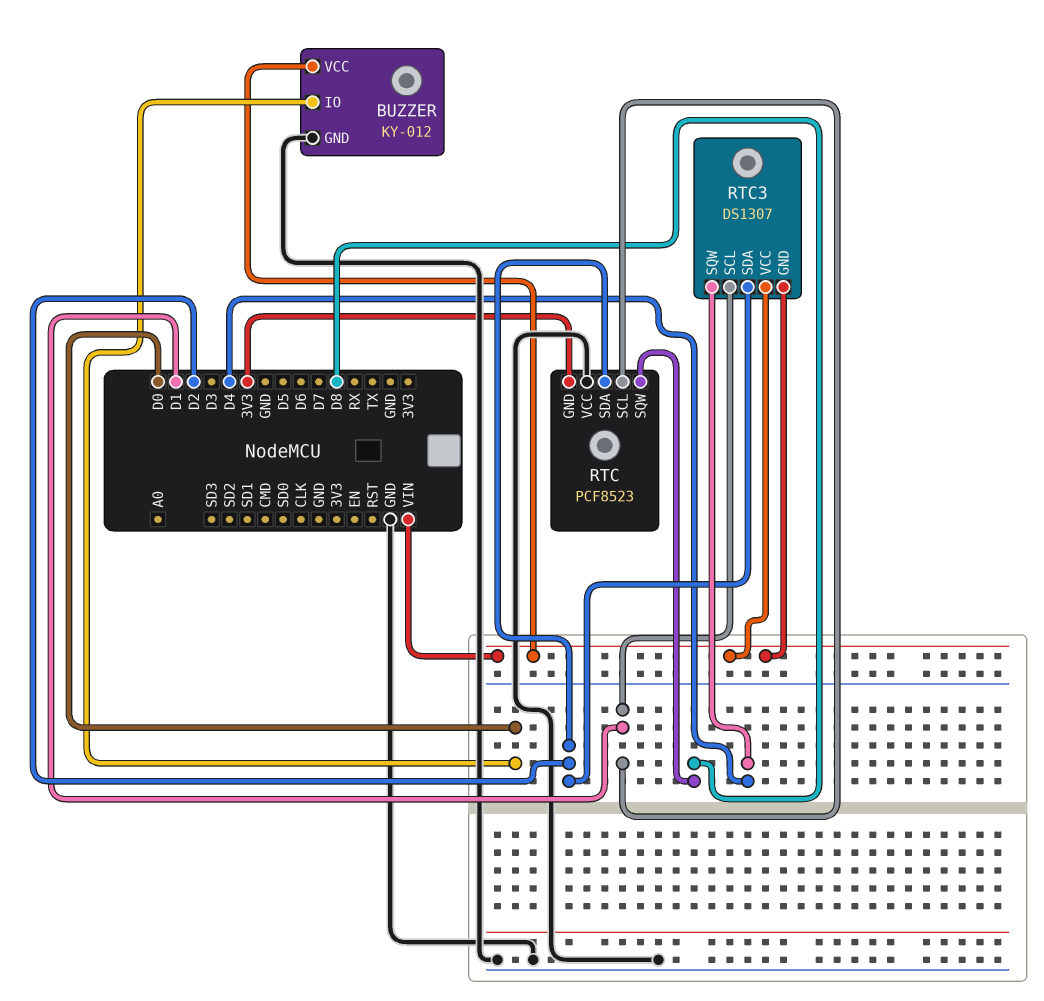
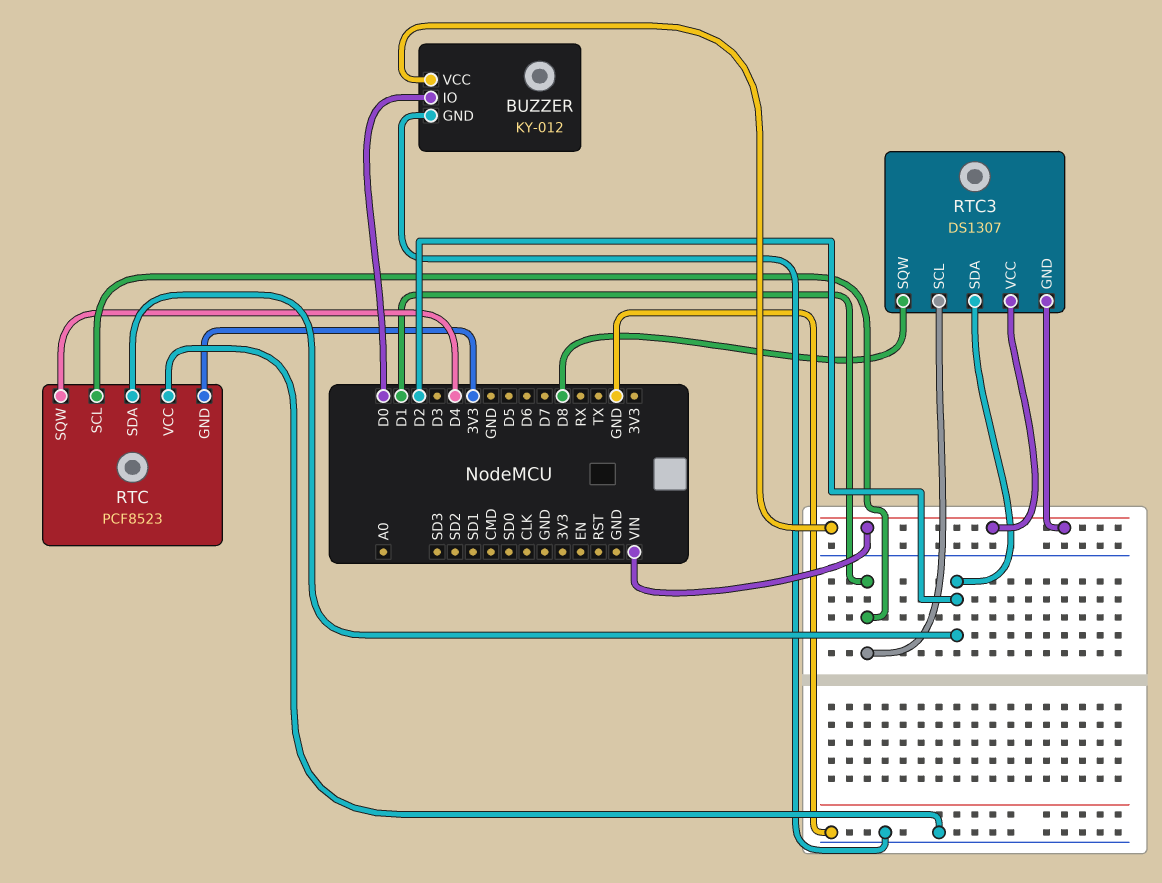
RTC pin SQW: D8 -> D4
RTC3 pin SQW: D4 -> D8

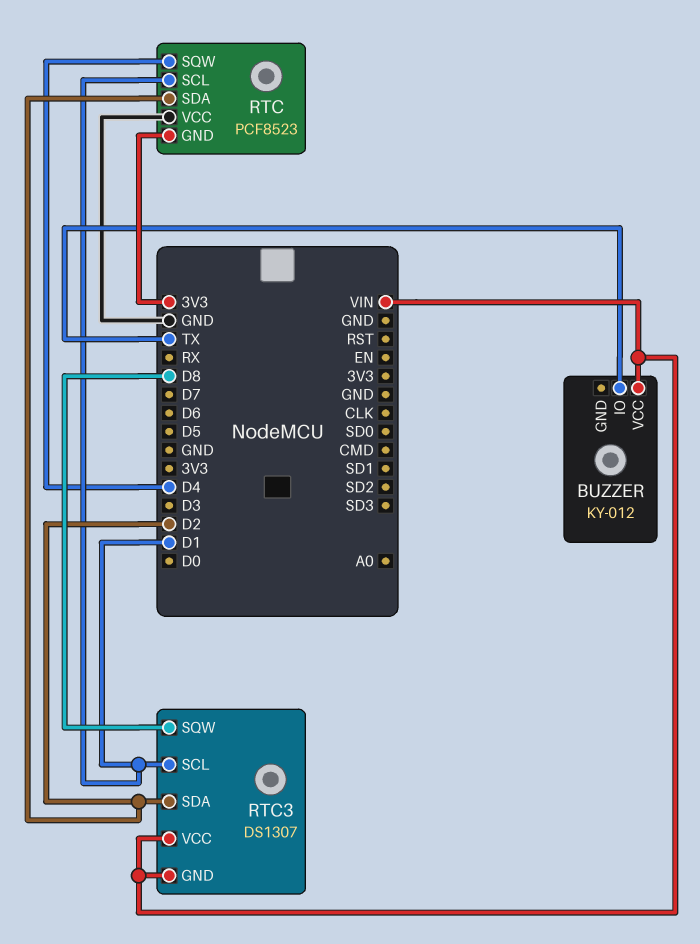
BUZZER pin GND: GND -> none
BUZZER pin IO: D0 -> TX

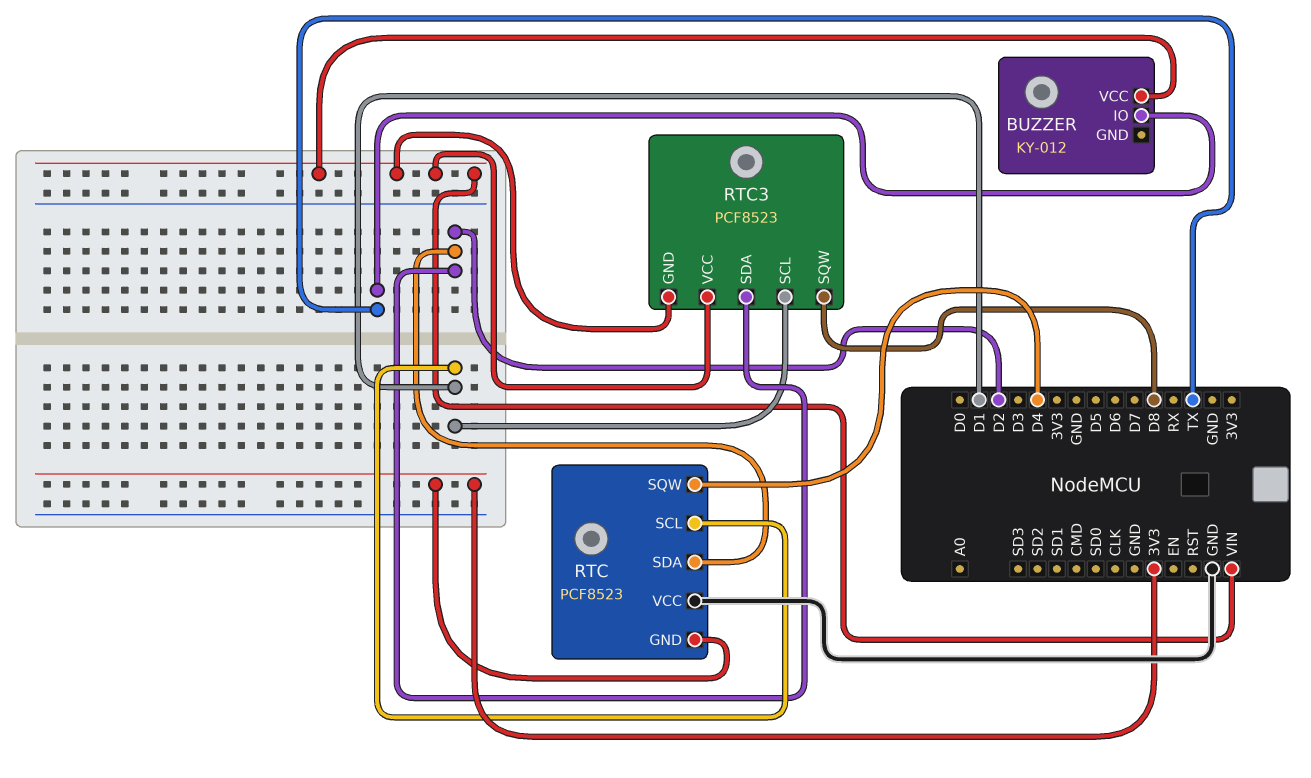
RTC3: DS1307 -> PCF8523

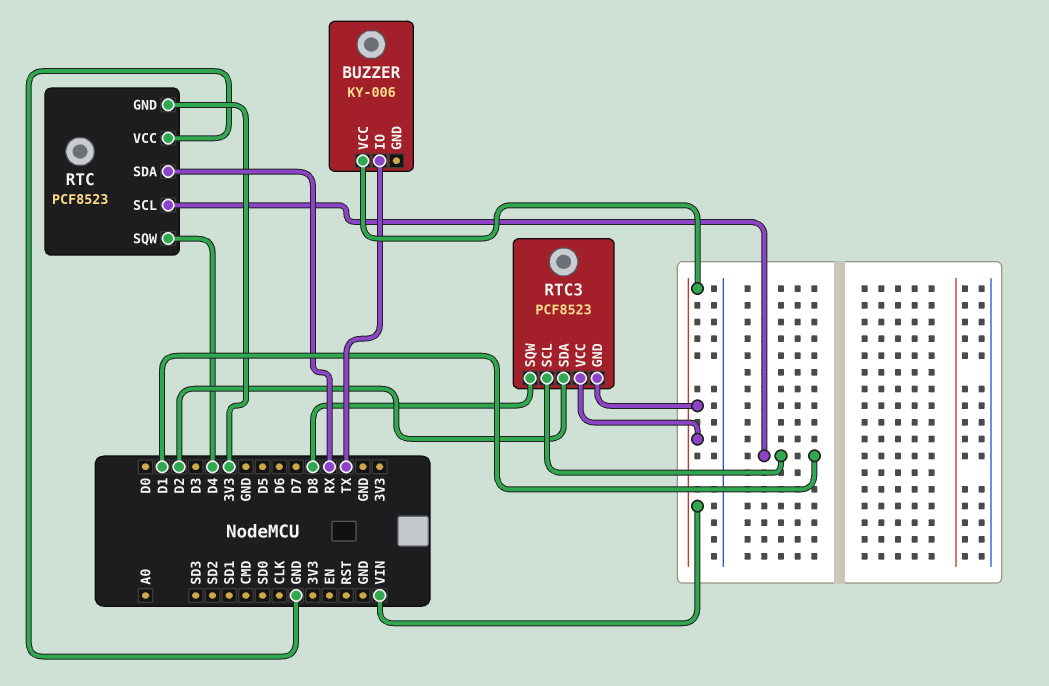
BUZZER: KY-012 -> KY-006
RTC pin SDA: D2 -> RX

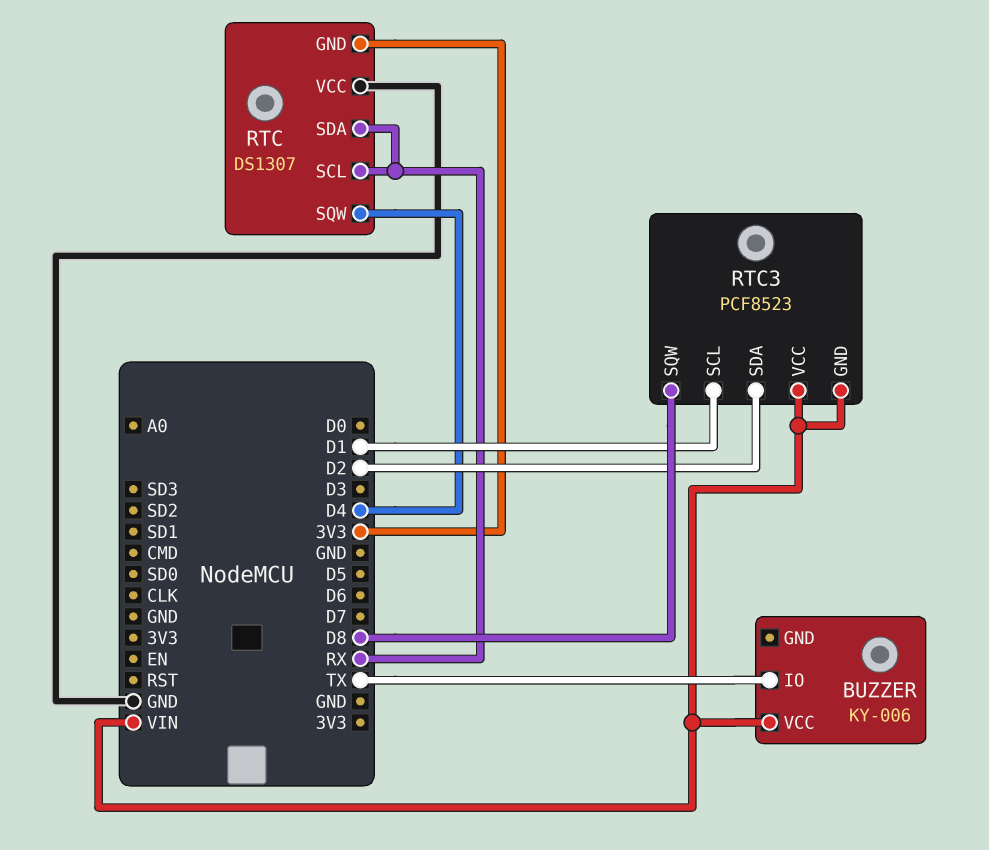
RTC: PCF8523 -> DS1307
RTC pin SCL: D1 -> RX

